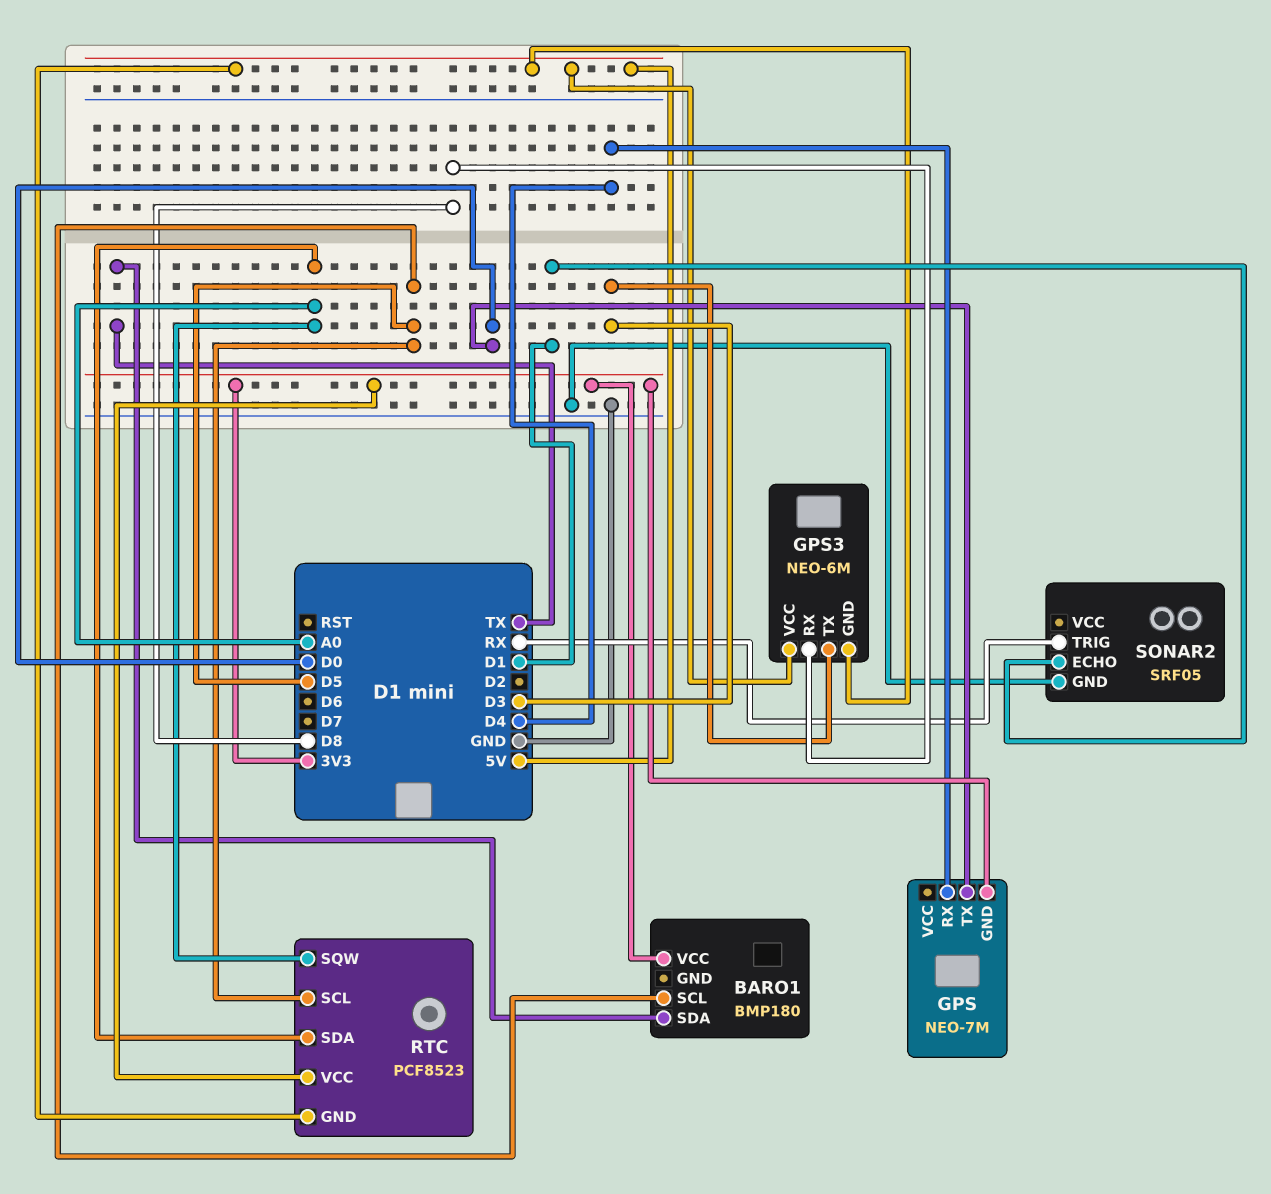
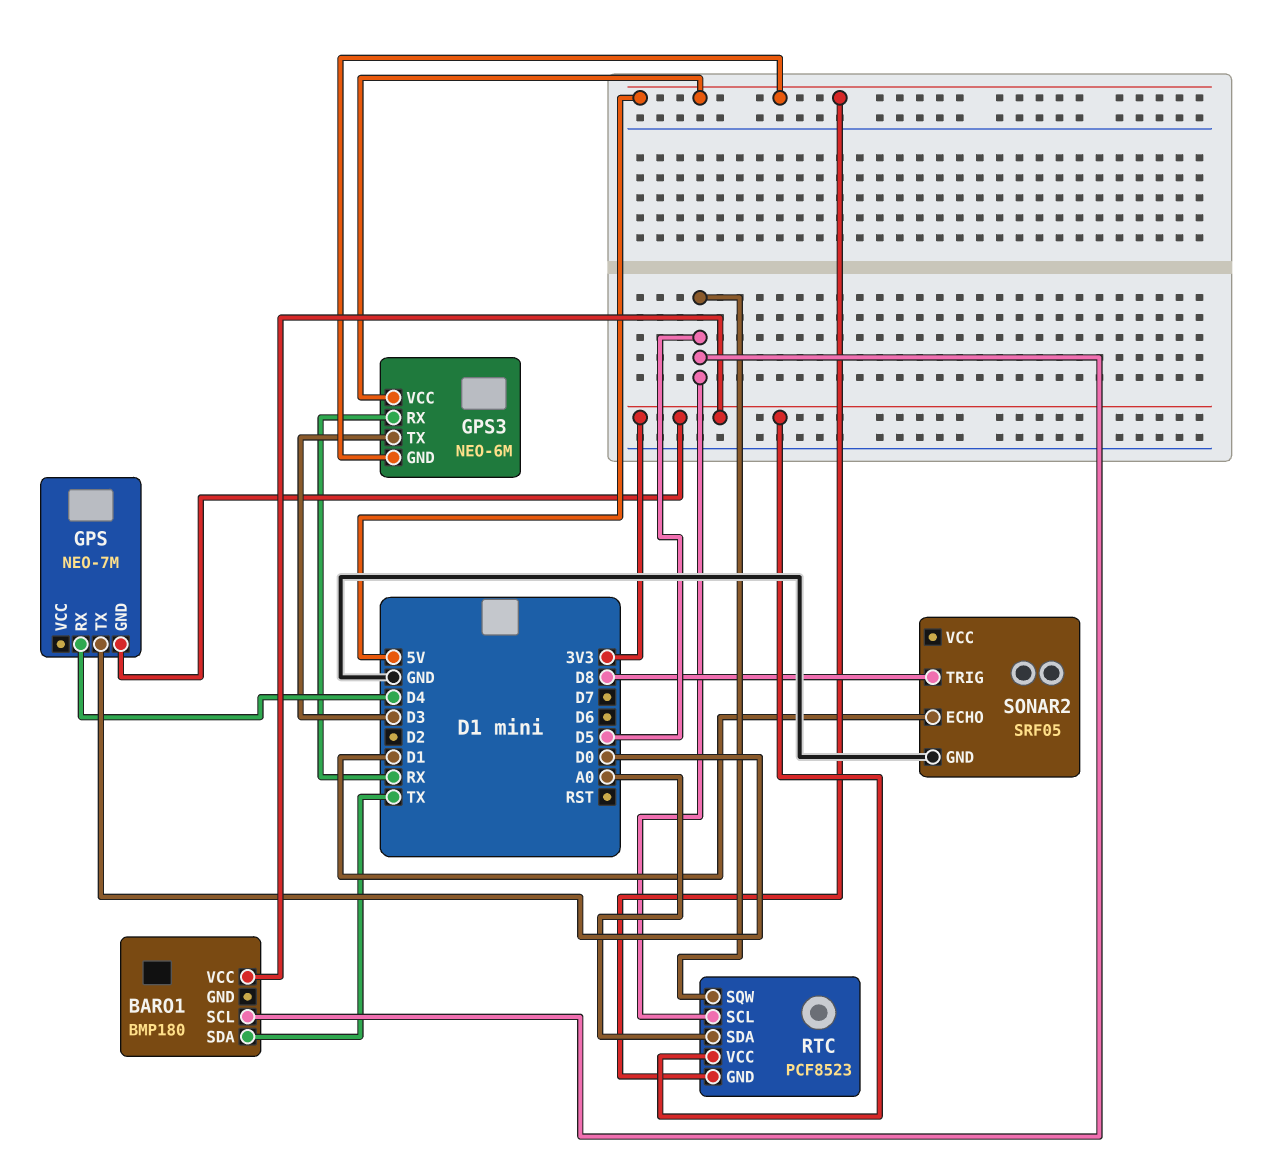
GPS3 pin RX: D8 -> RX
RTC pin SQW: A0 -> D5
SONAR2 pin TRIG: RX -> D8

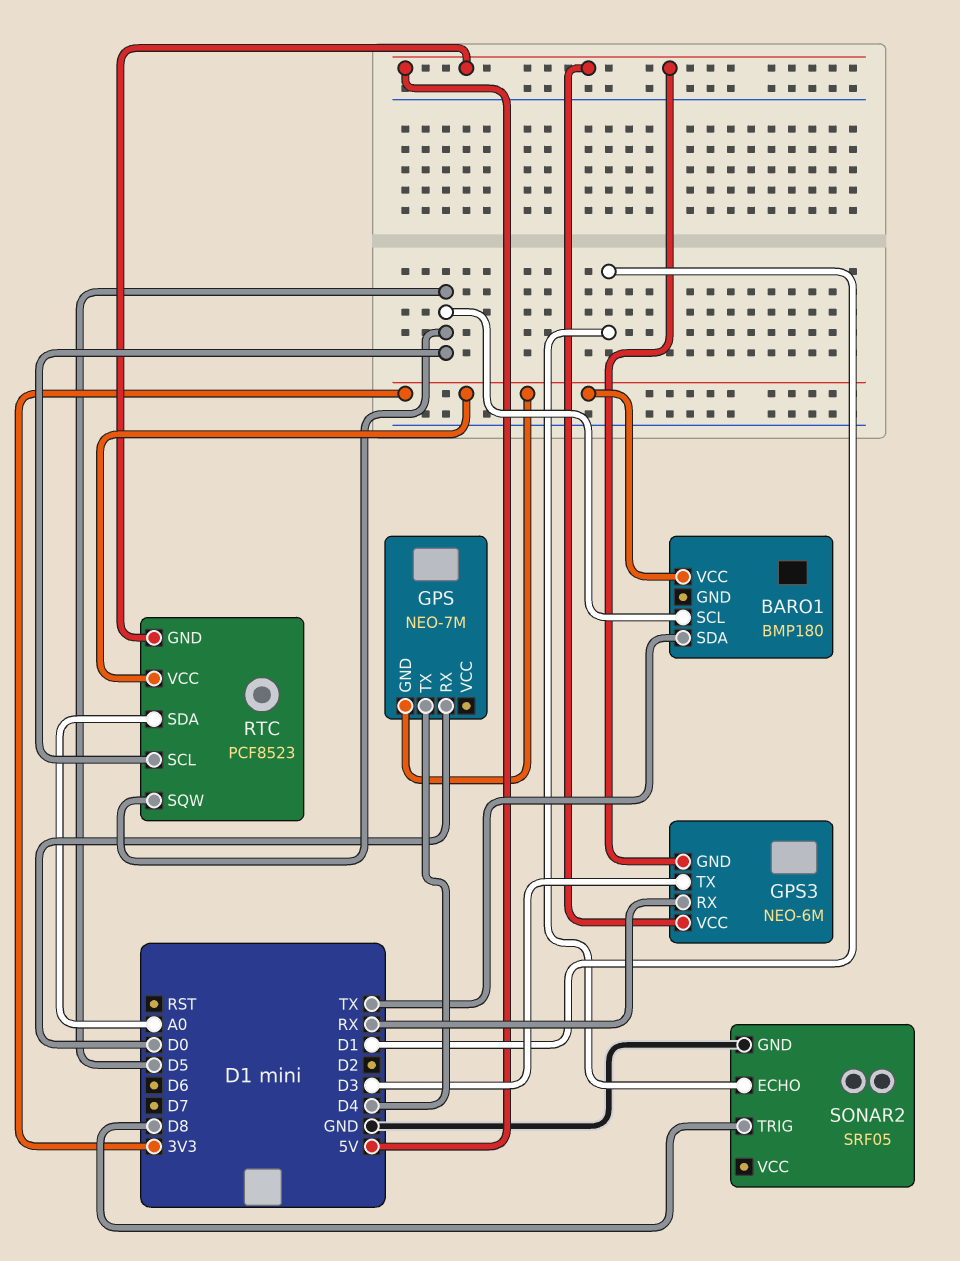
GPS pin RX: D4 -> D0
GPS pin TX: D0 -> D4

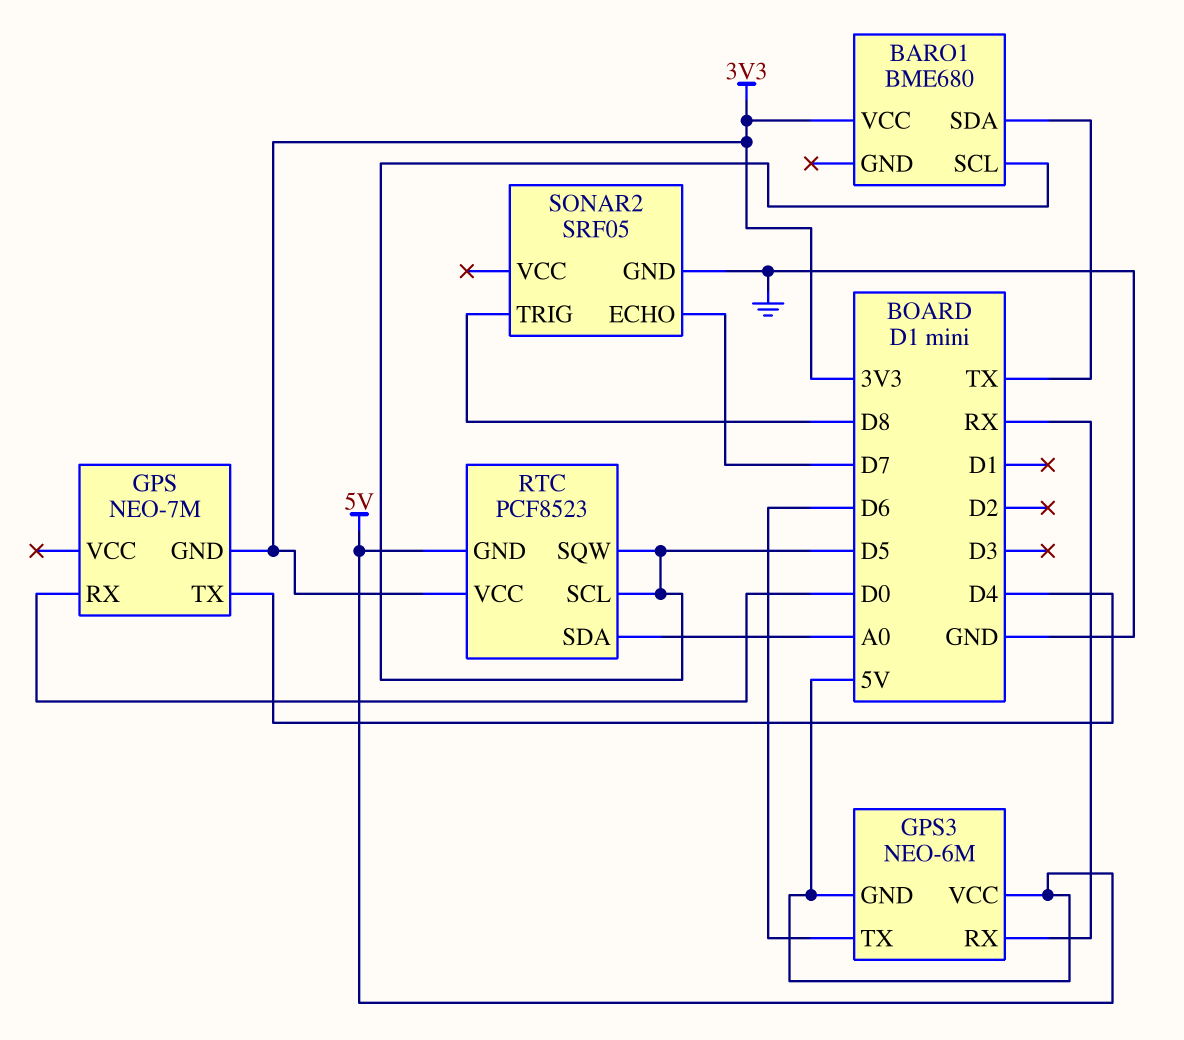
BARO1: BMP180 -> BME680
GPS3 pin TX: D3 -> D6
SONAR2 pin ECHO: D1 -> D7

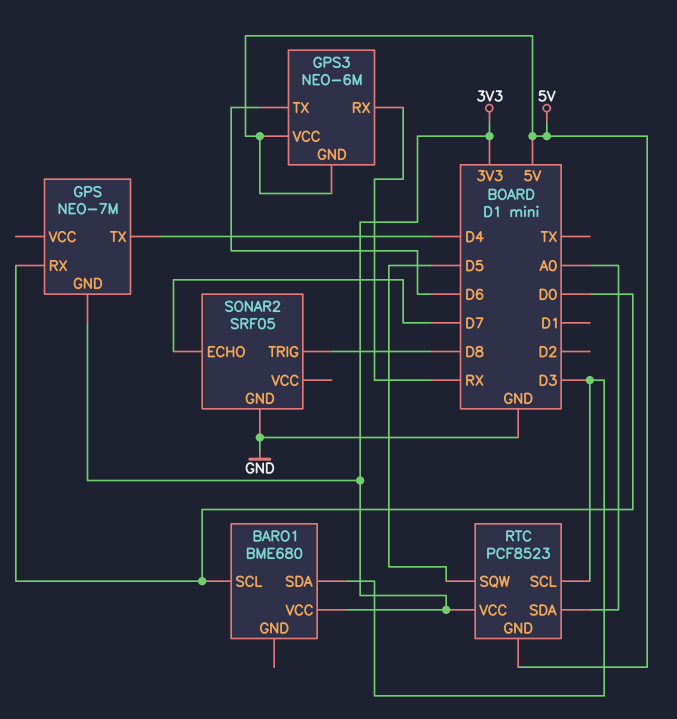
BARO1 pin SCL: D5 -> D0
BARO1 pin SDA: TX -> D3
RTC pin SCL: D5 -> D3

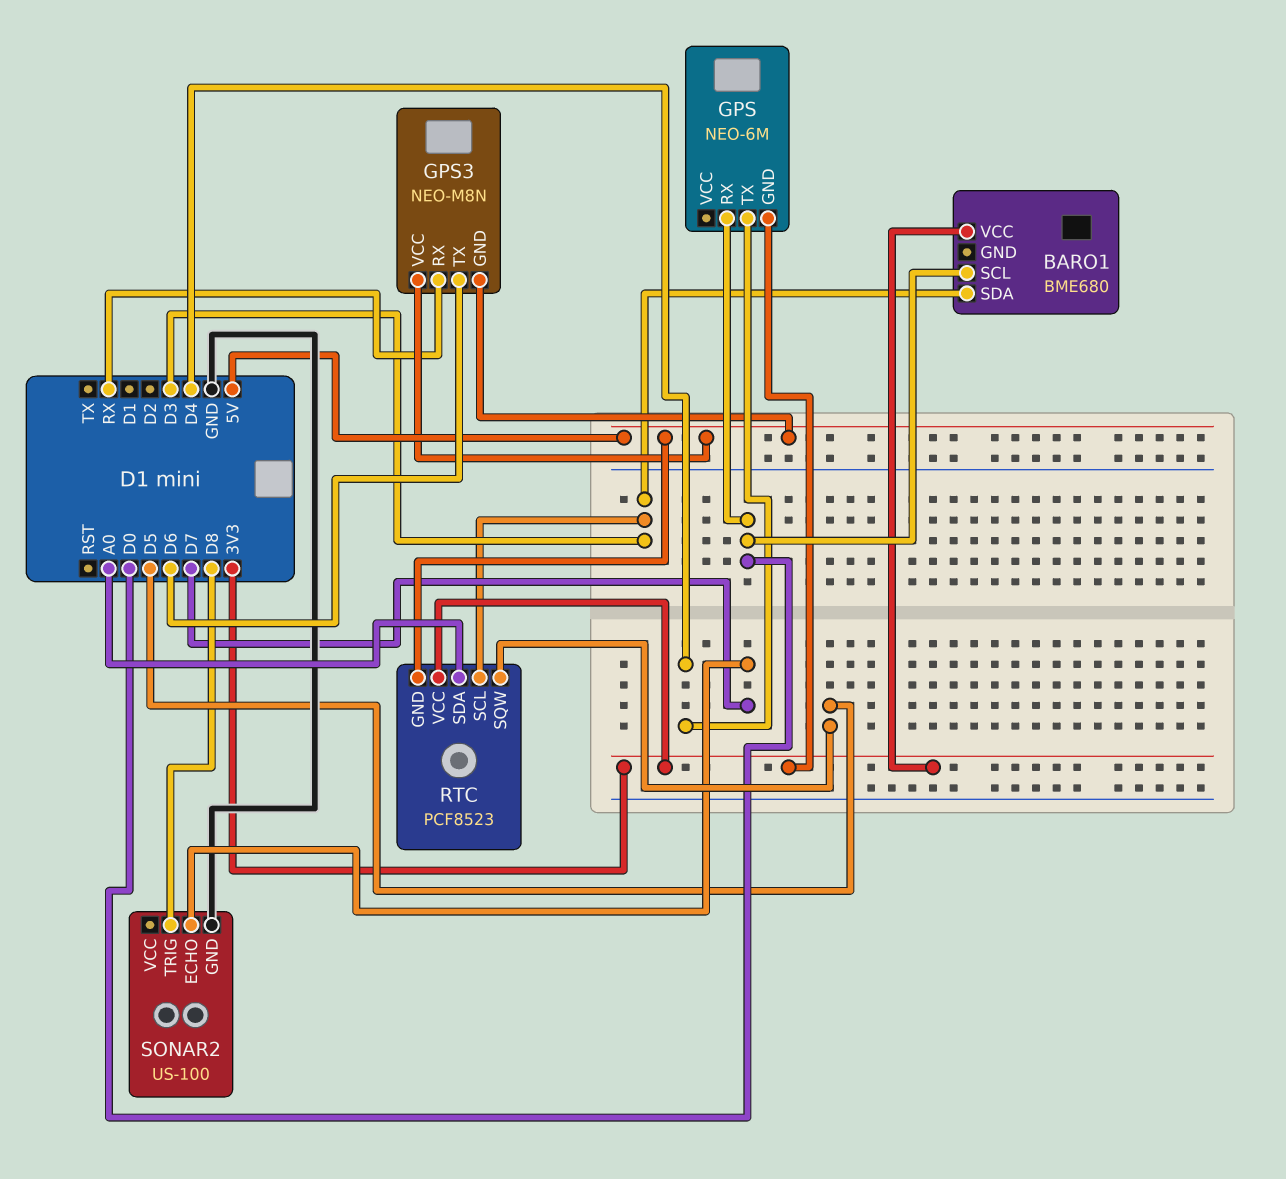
GPS: NEO-7M -> NEO-6M
GPS3: NEO-6M -> NEO-M8N
SONAR2: SRF05 -> US-100

